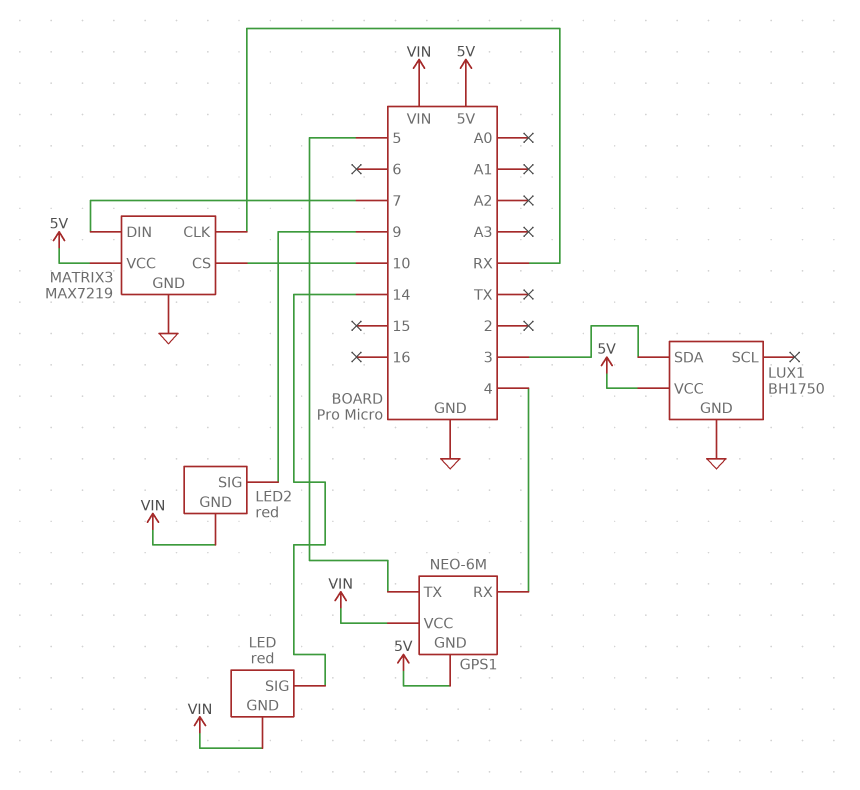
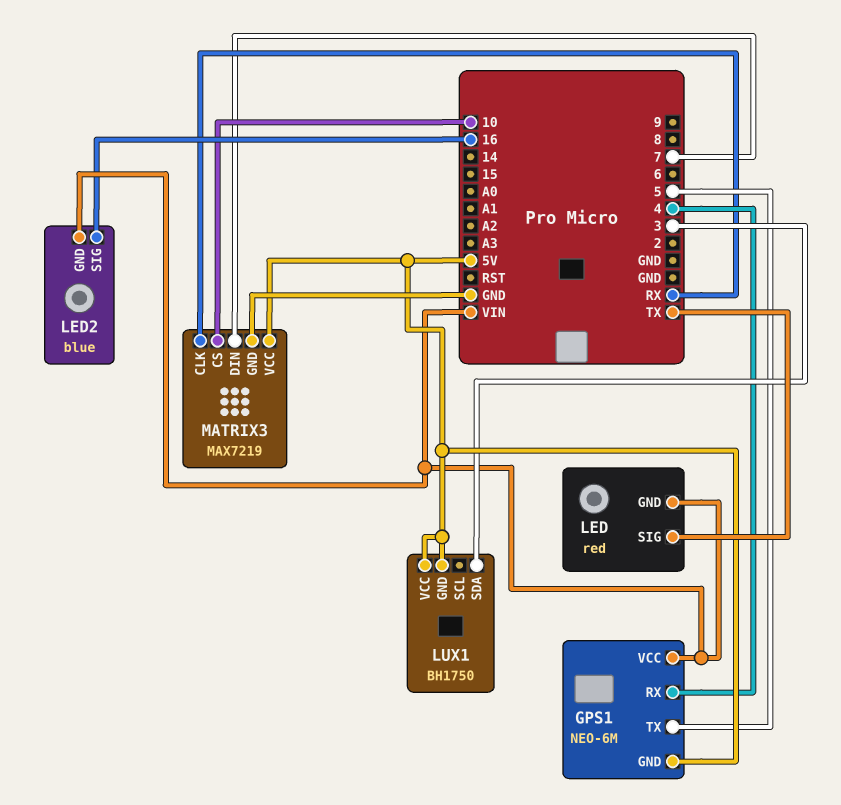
LED pin SIG: 14 -> TX
LED2: red -> blue
LED2 pin SIG: 9 -> 16
LUX1 pin GND: GND -> 5V

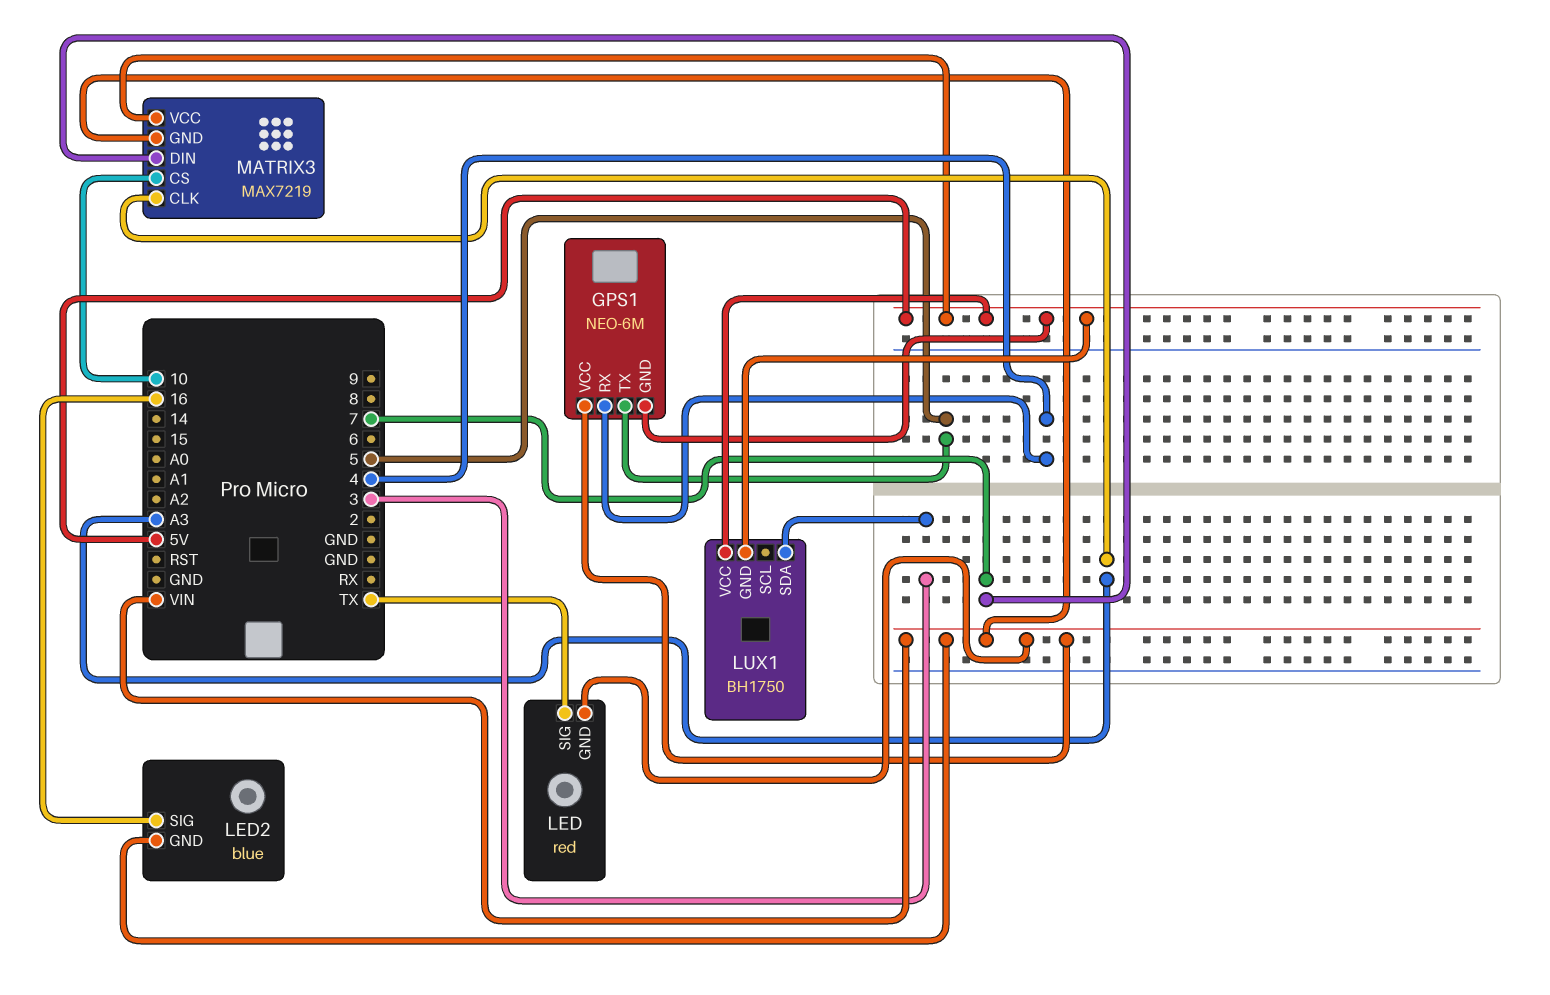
MATRIX3 pin CLK: RX -> A3
MATRIX3 pin GND: GND -> VIN

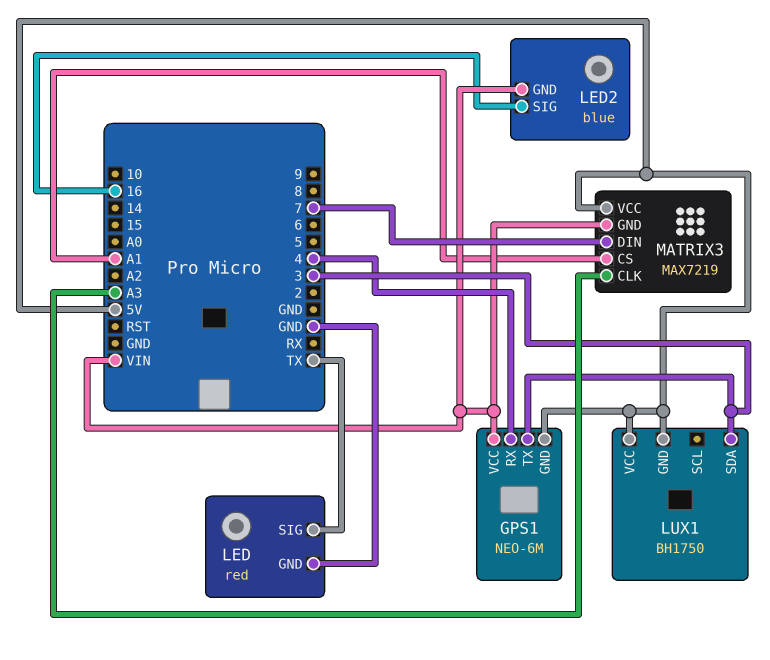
GPS1 pin TX: 5 -> 3
LED pin GND: VIN -> GND
MATRIX3 pin CS: 10 -> A1

